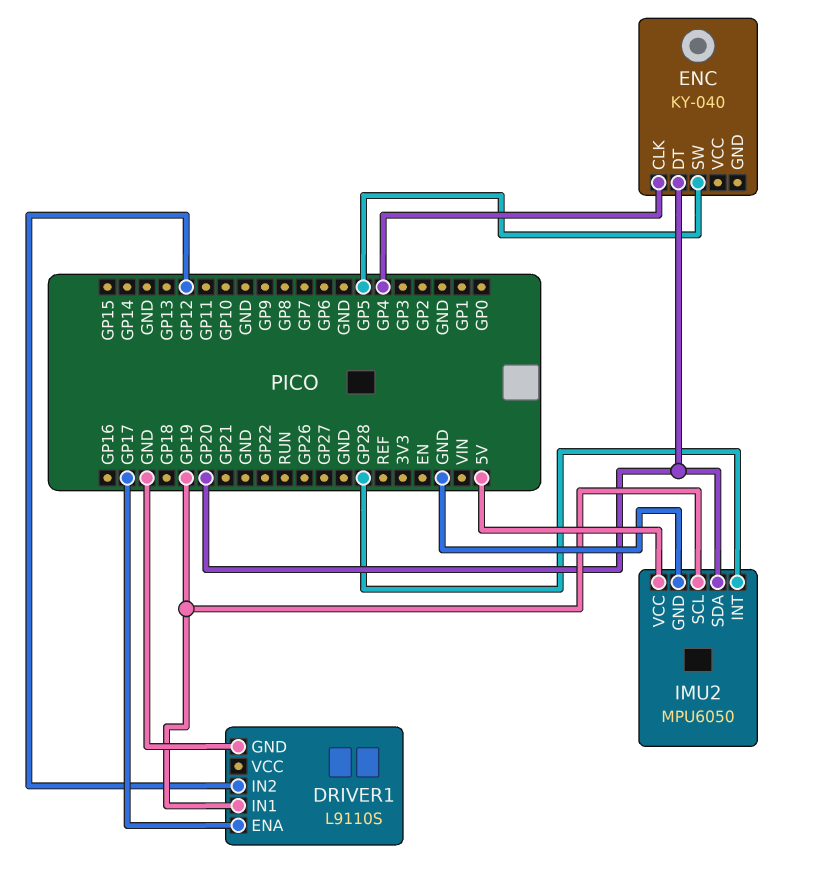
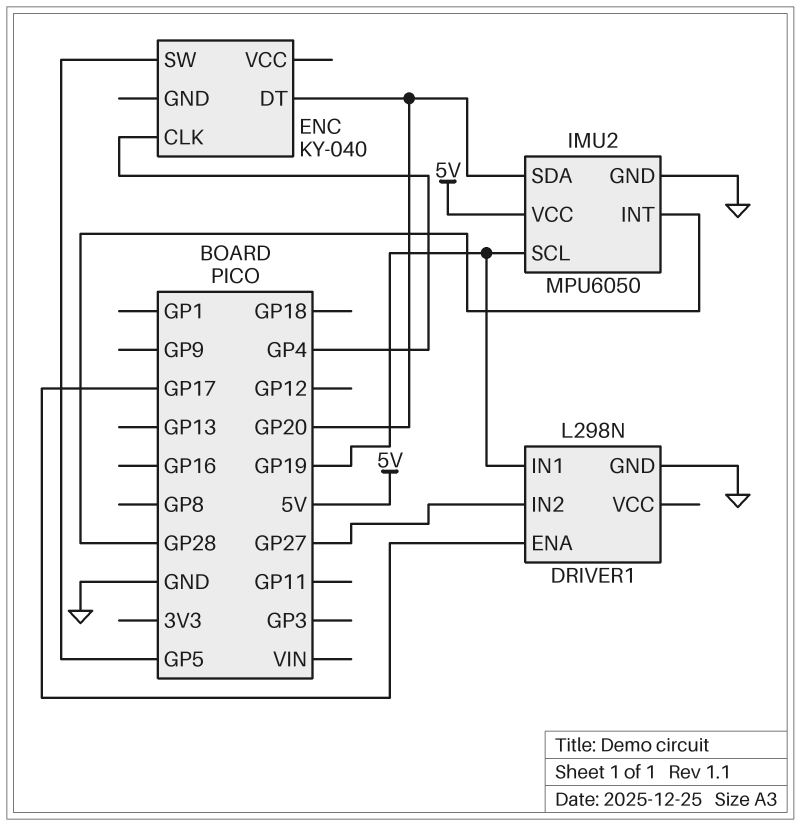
DRIVER1: L9110S -> L298N
DRIVER1 pin IN2: GP12 -> GP27

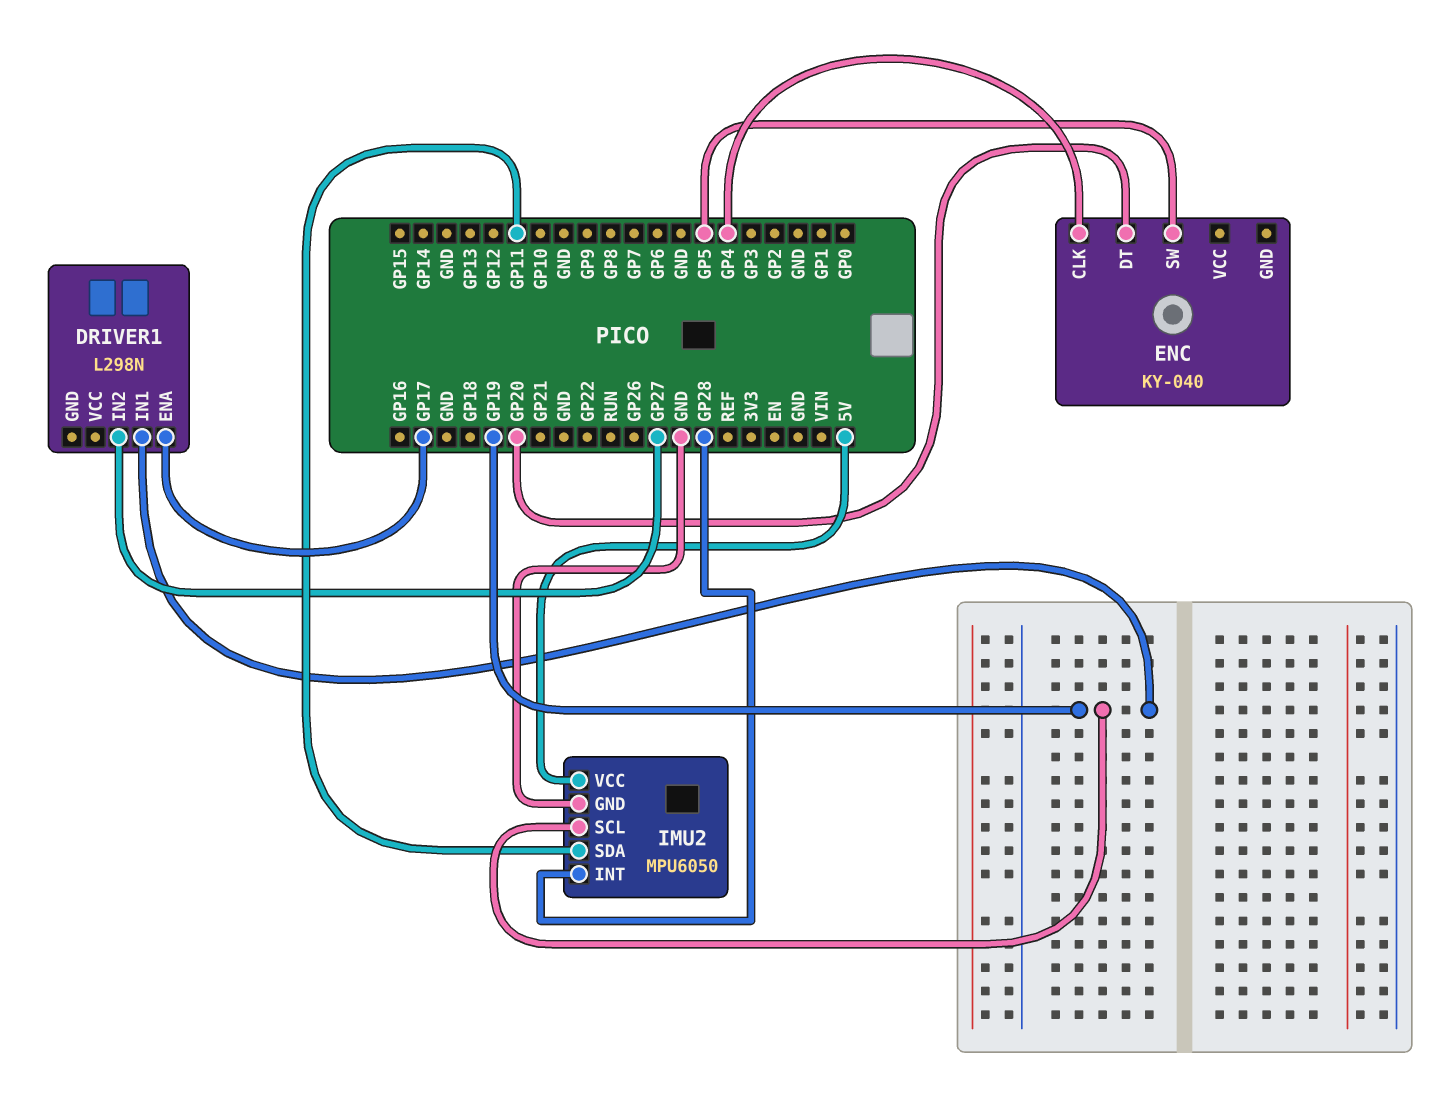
DRIVER1 pin GND: GND -> none
IMU2 pin SDA: GP20 -> GP11

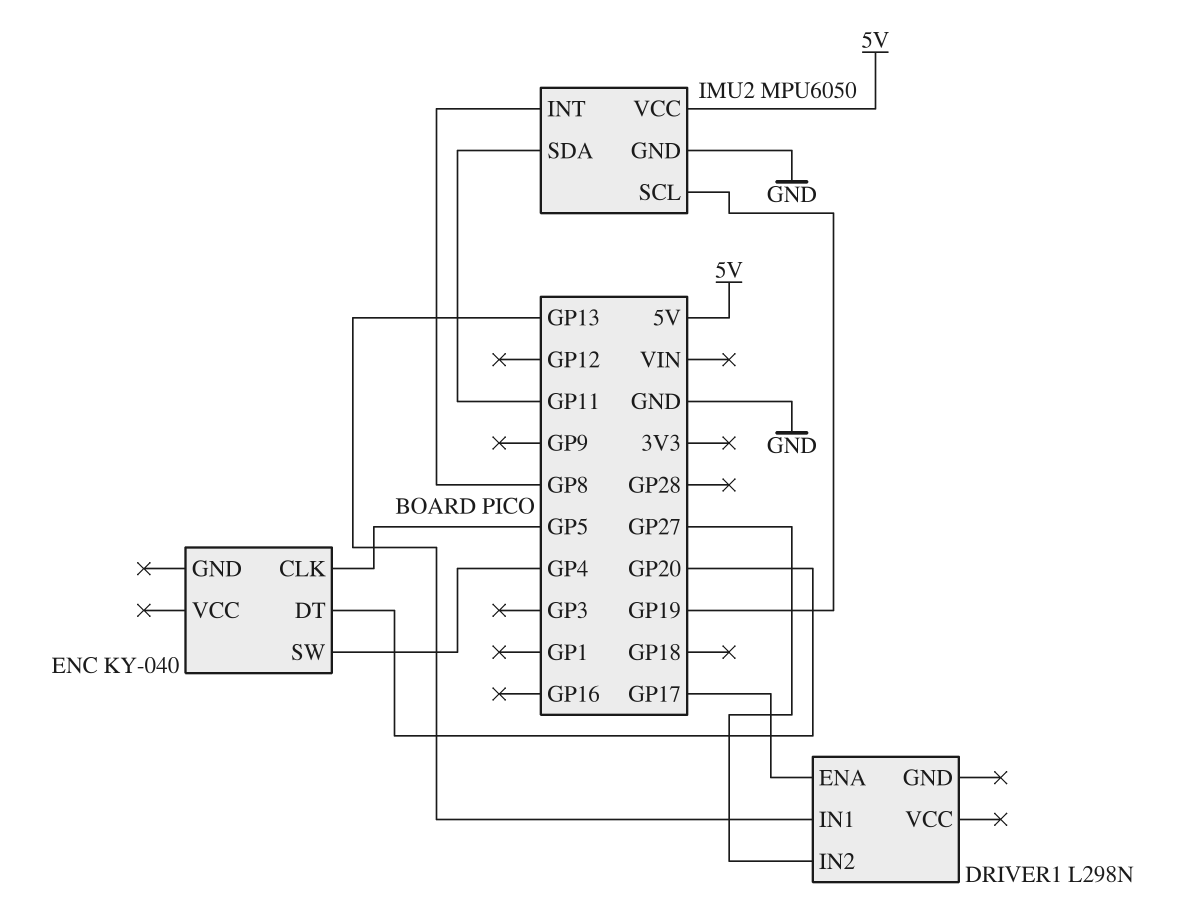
DRIVER1 pin IN1: GP19 -> GP13
ENC pin CLK: GP4 -> GP5
ENC pin SW: GP5 -> GP4
IMU2 pin INT: GP28 -> GP8

